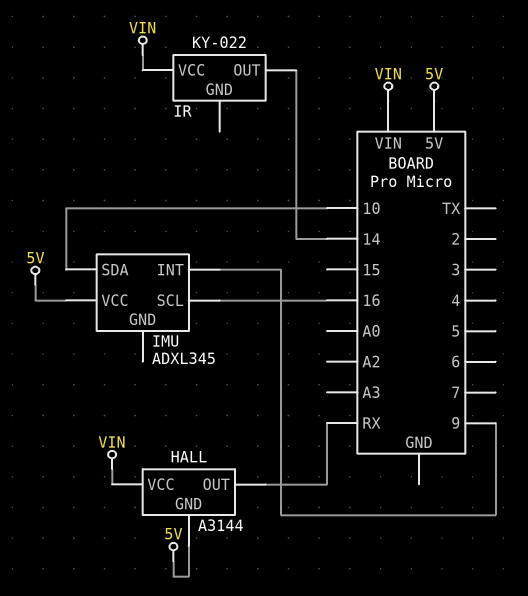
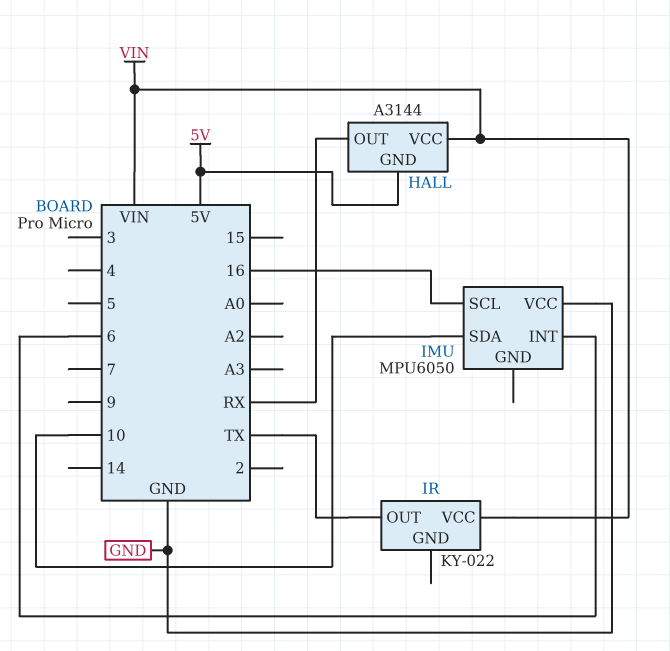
IMU: ADXL345 -> MPU6050
IMU pin INT: 9 -> 6
IMU pin VCC: 5V -> GND
IR pin OUT: 14 -> TX

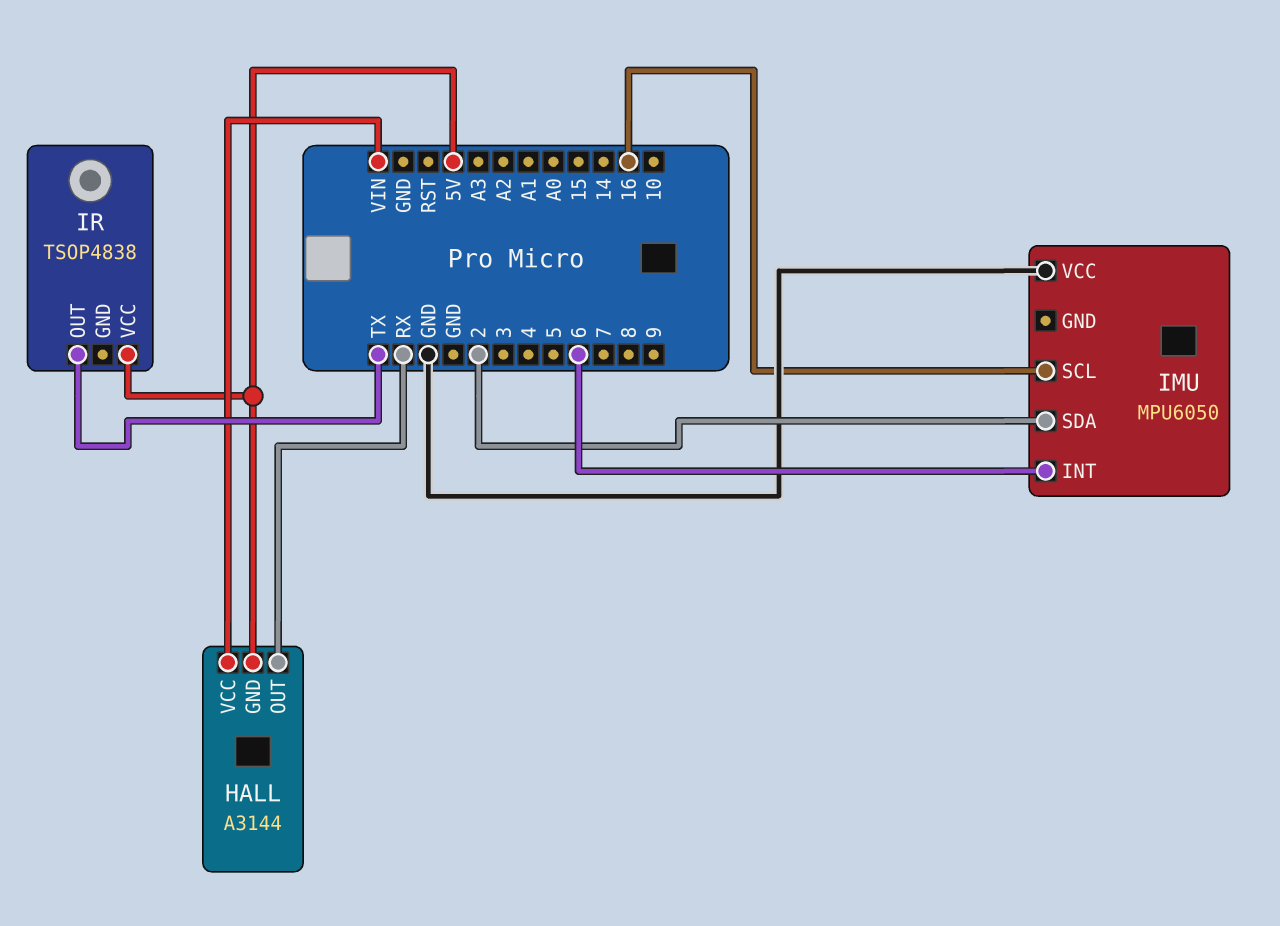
IMU pin SDA: 10 -> 2
IR: KY-022 -> TSOP4838
IR pin VCC: VIN -> 5V

